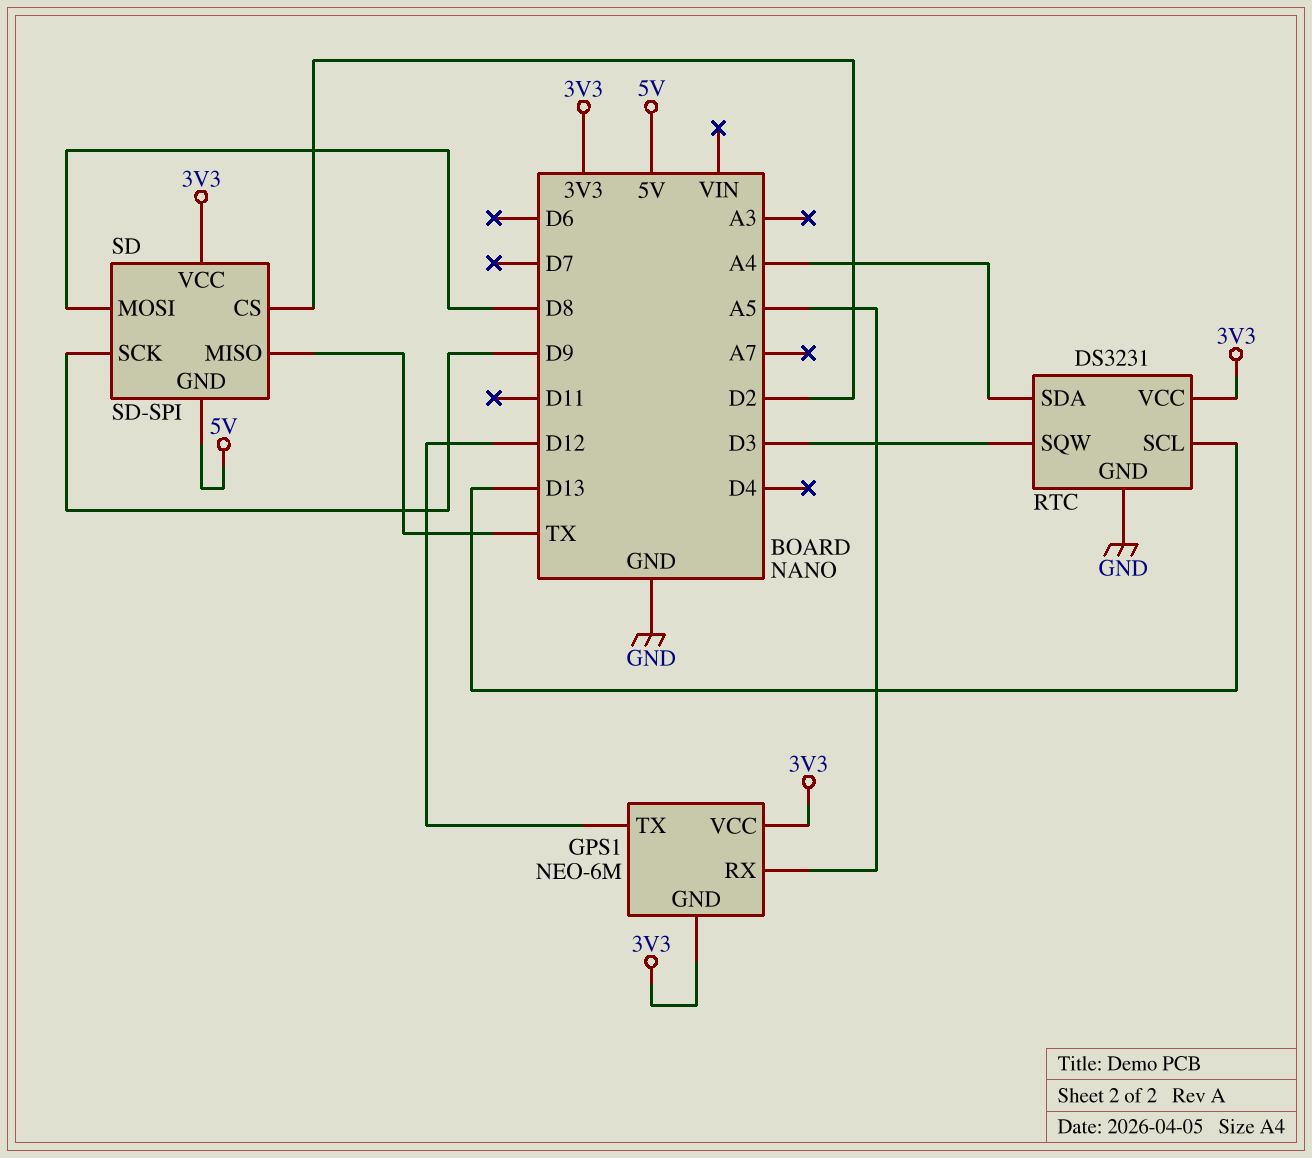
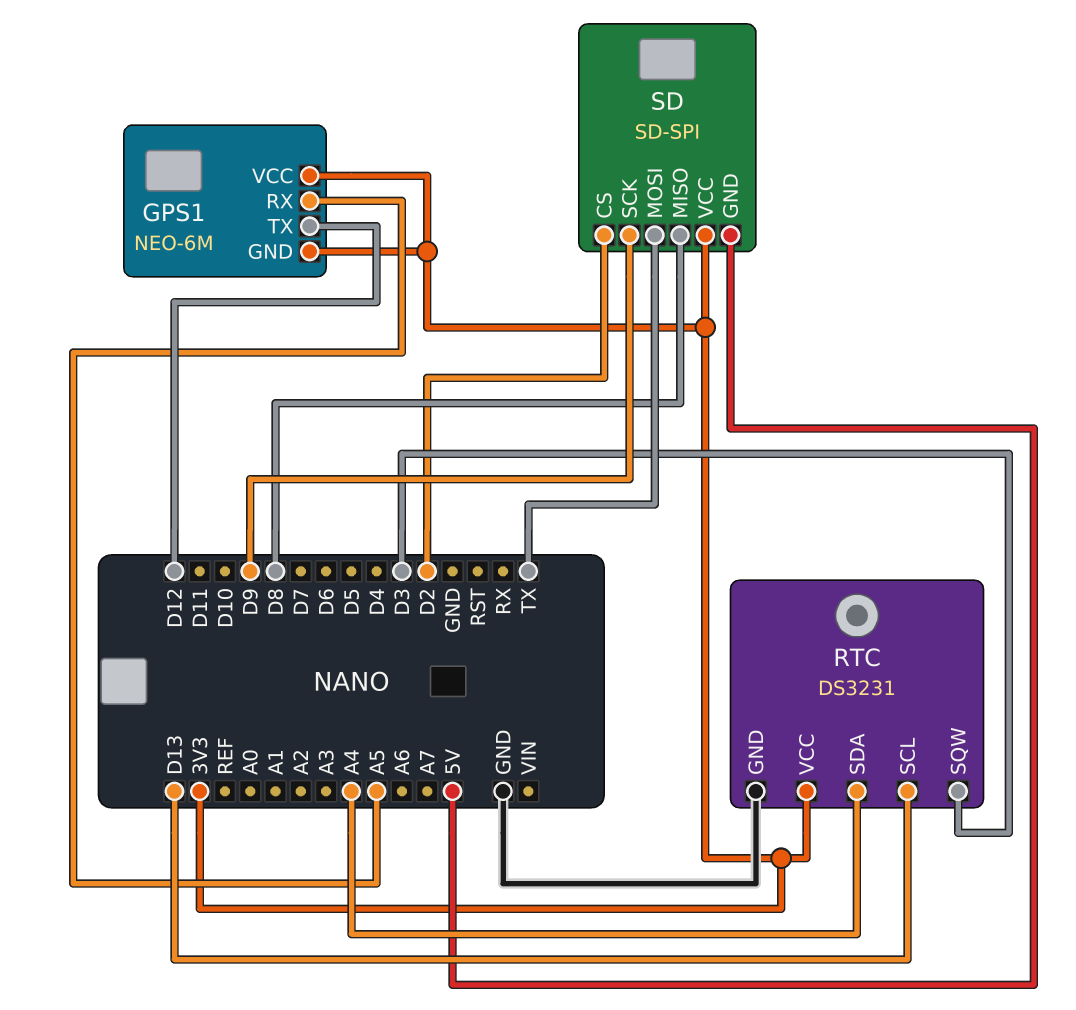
SD pin MISO: TX -> D8
SD pin MOSI: D8 -> TX

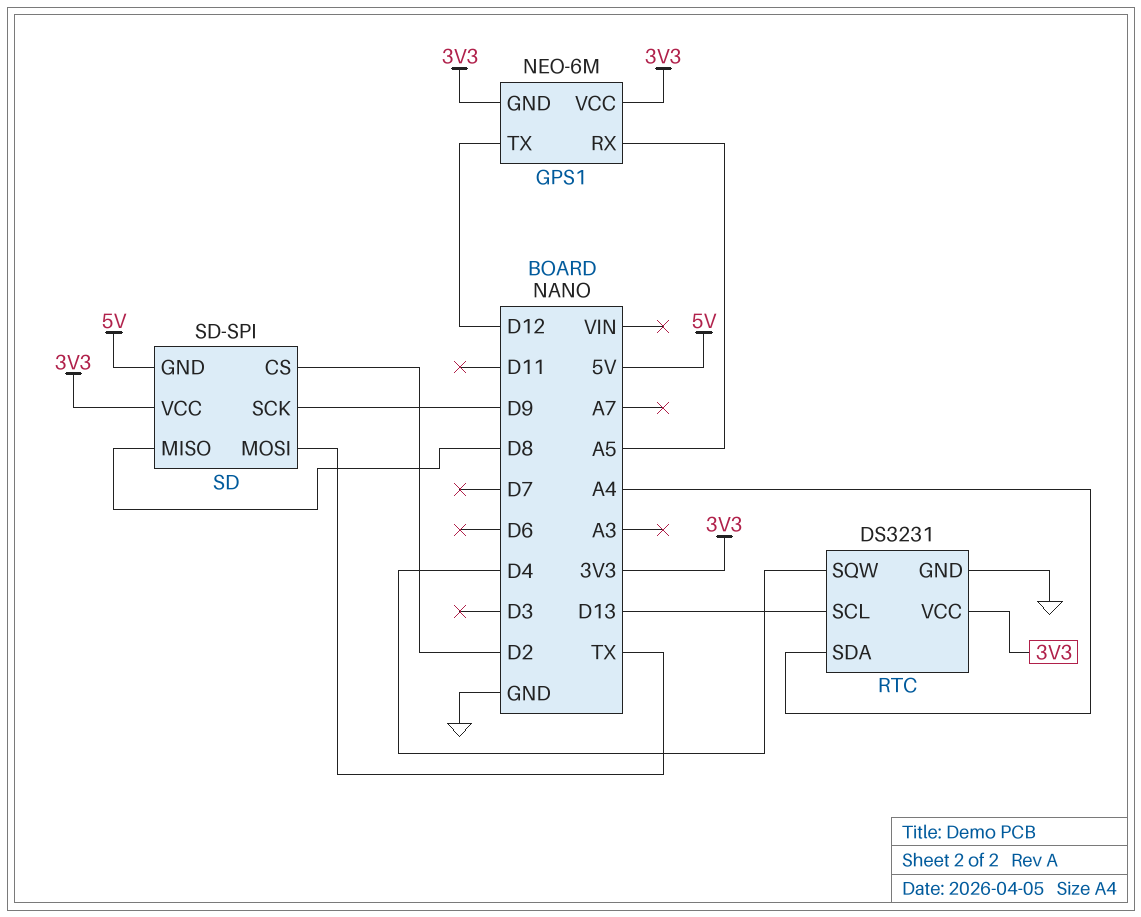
RTC pin SQW: D3 -> D4

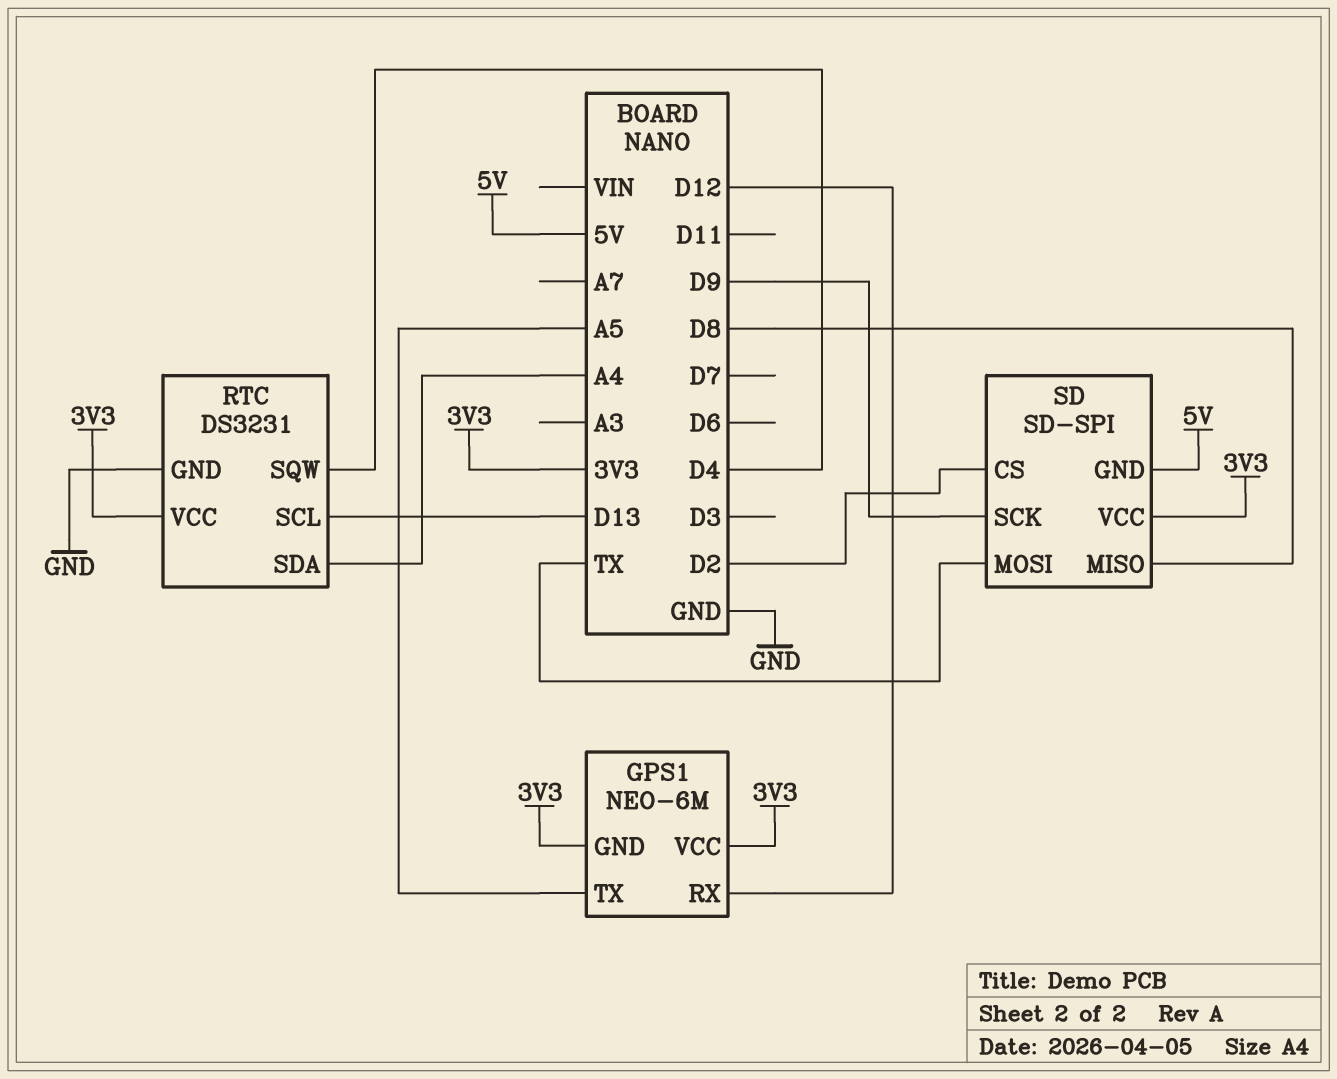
GPS1 pin RX: A5 -> D12
GPS1 pin TX: D12 -> A5

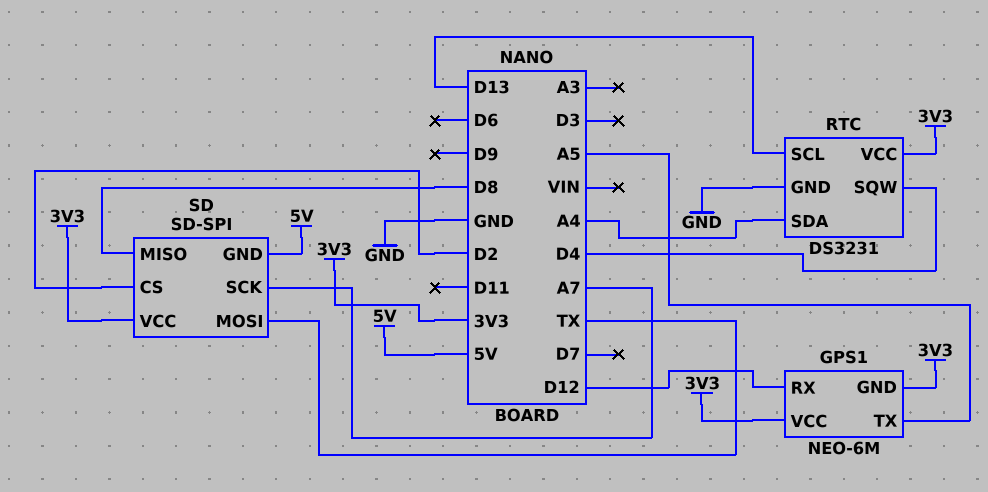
SD pin SCK: D9 -> A7

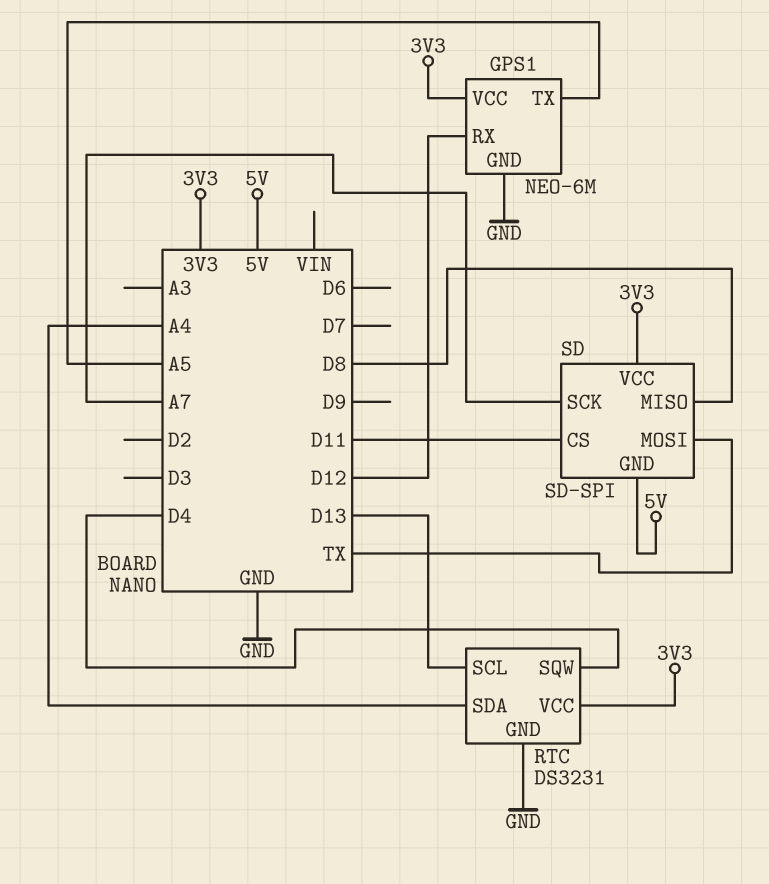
GPS1 pin GND: 3V3 -> GND
SD pin CS: D2 -> D11

